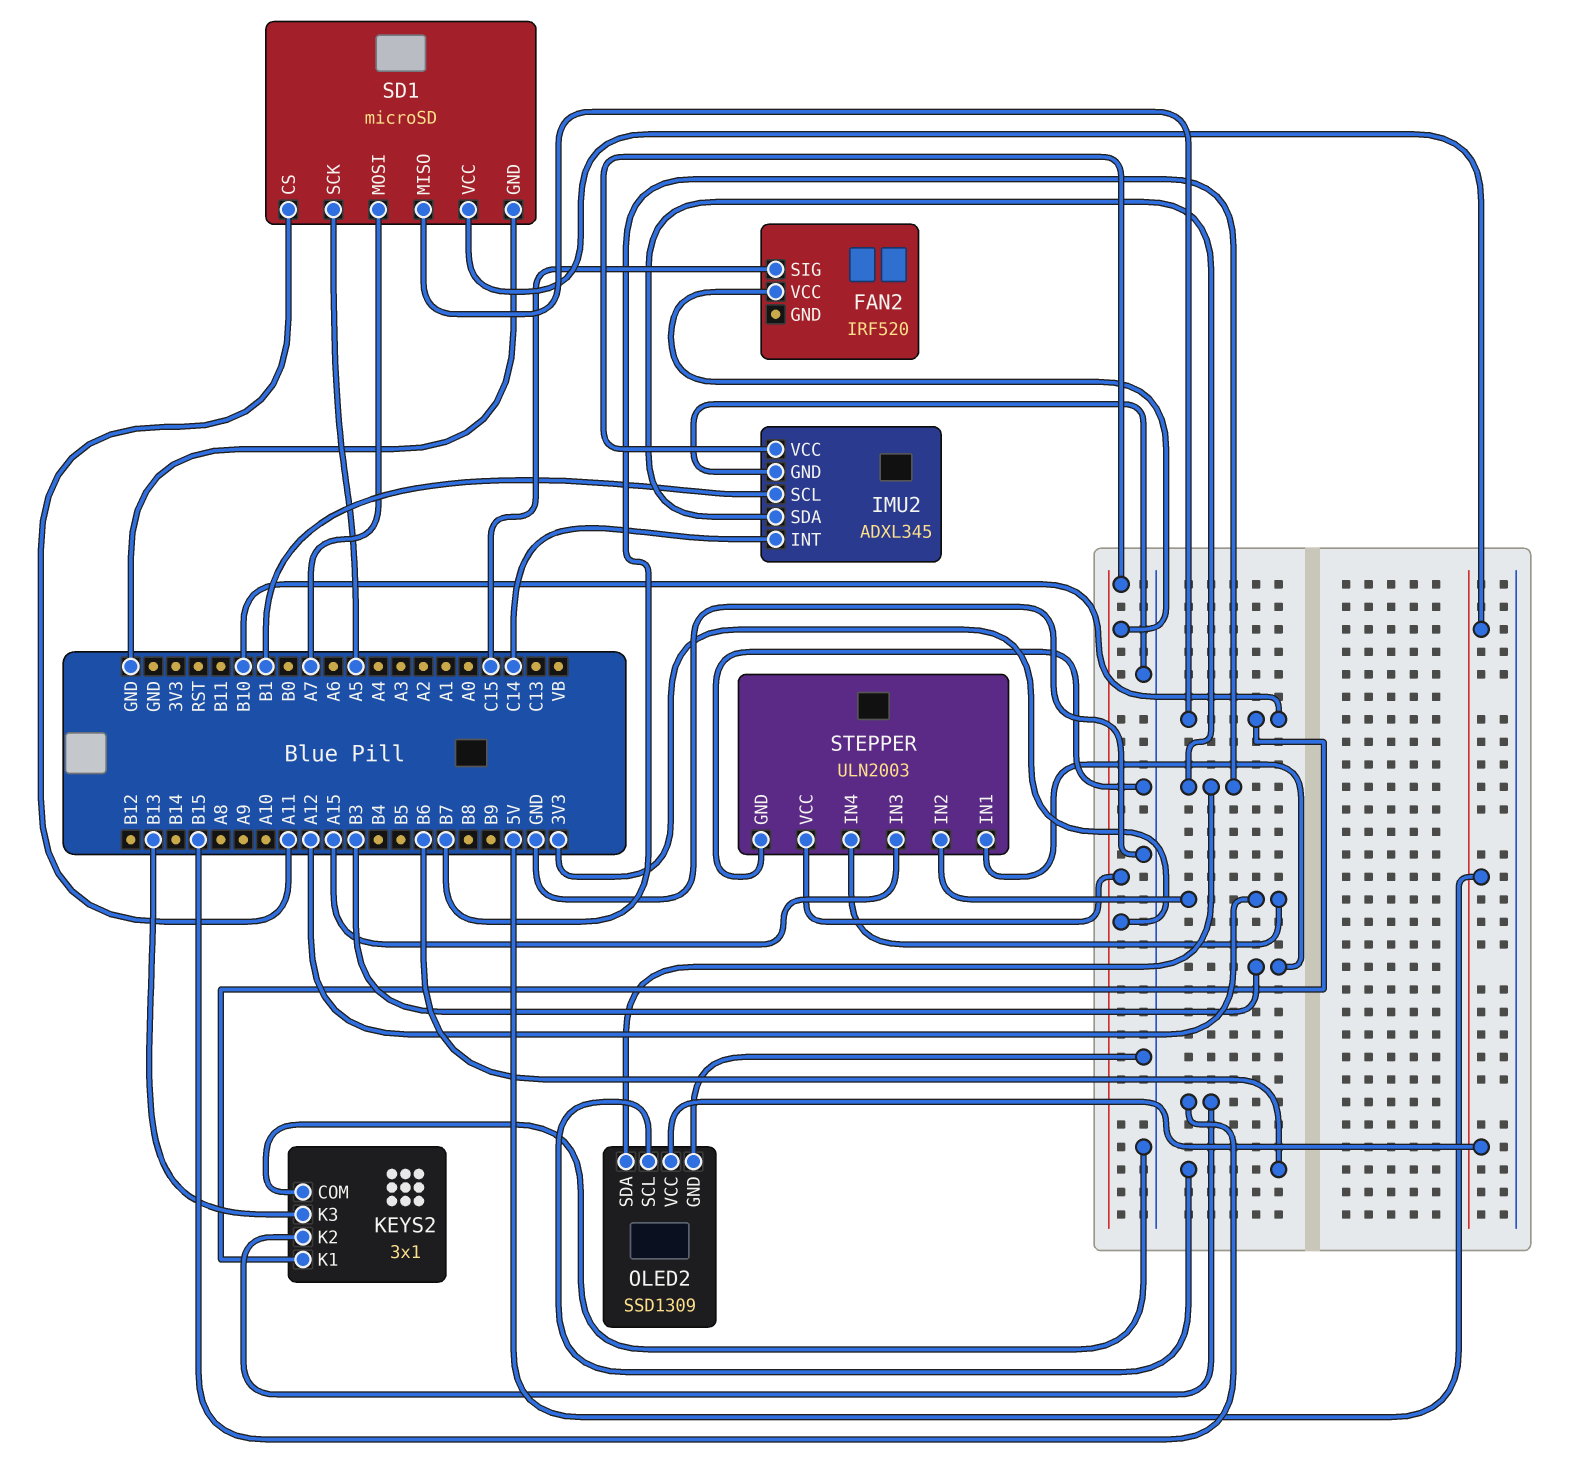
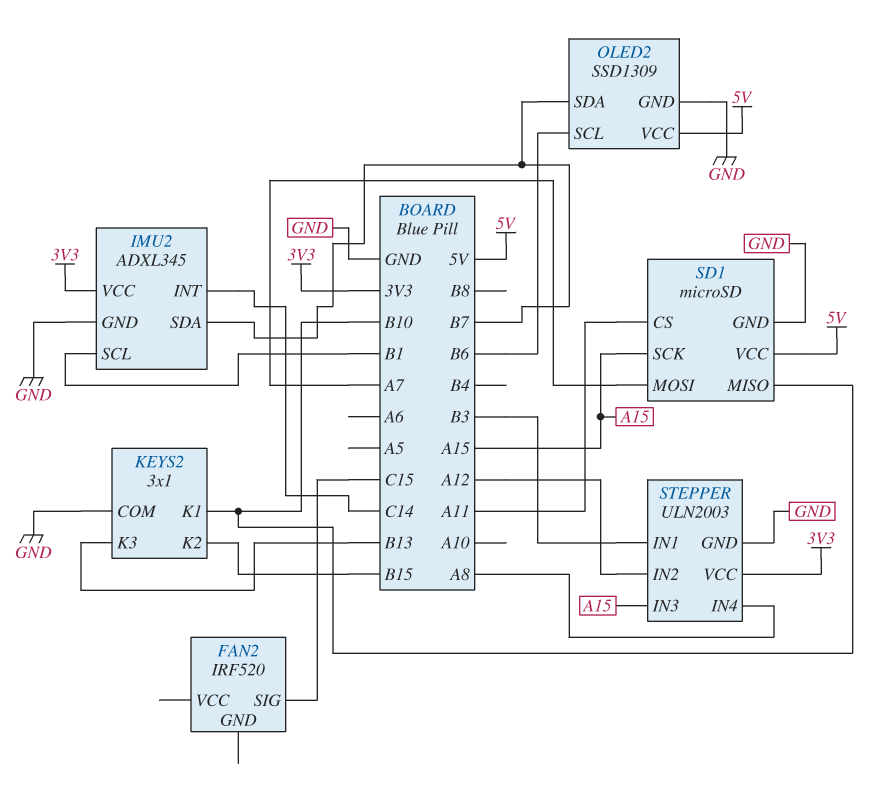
FAN2 pin VCC: 3V3 -> none
SD1 pin SCK: A5 -> A15
STEPPER pin IN4: A12 -> A8

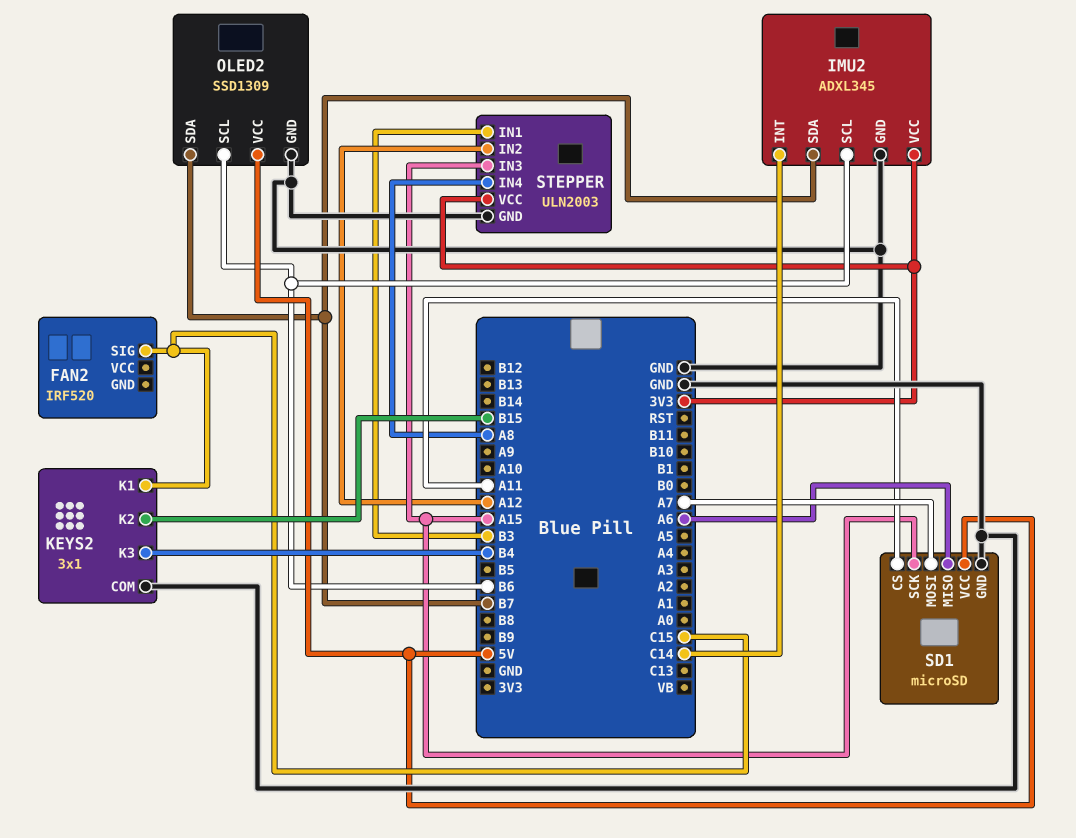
IMU2 pin SCL: B1 -> B6
KEYS2 pin K1: B10 -> C15
KEYS2 pin K3: B13 -> B4
SD1 pin MISO: B10 -> A6

